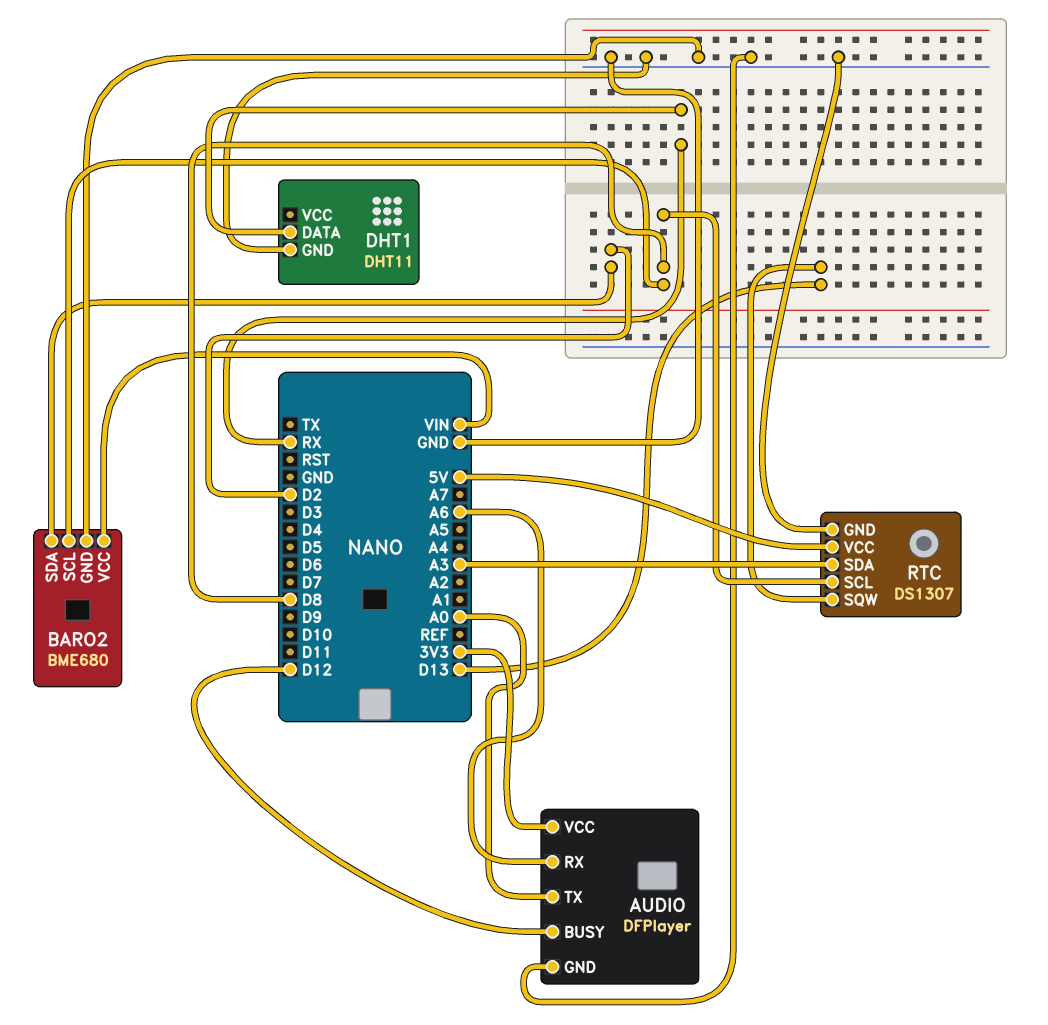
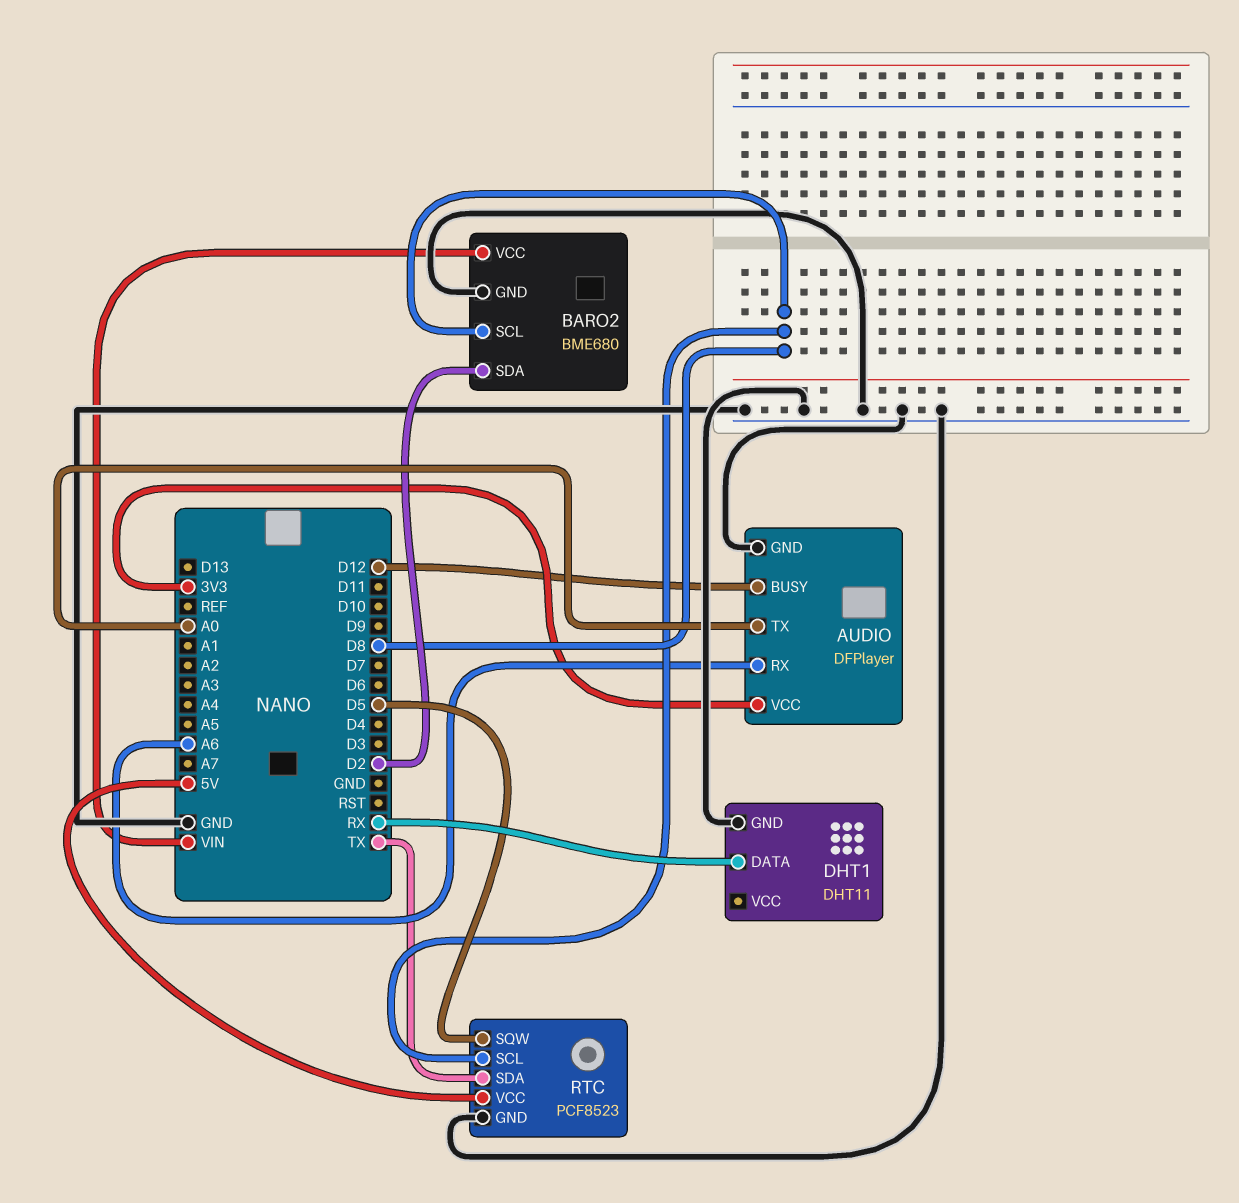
RTC: DS1307 -> PCF8523
RTC pin SDA: A3 -> TX
RTC pin SQW: D13 -> D5

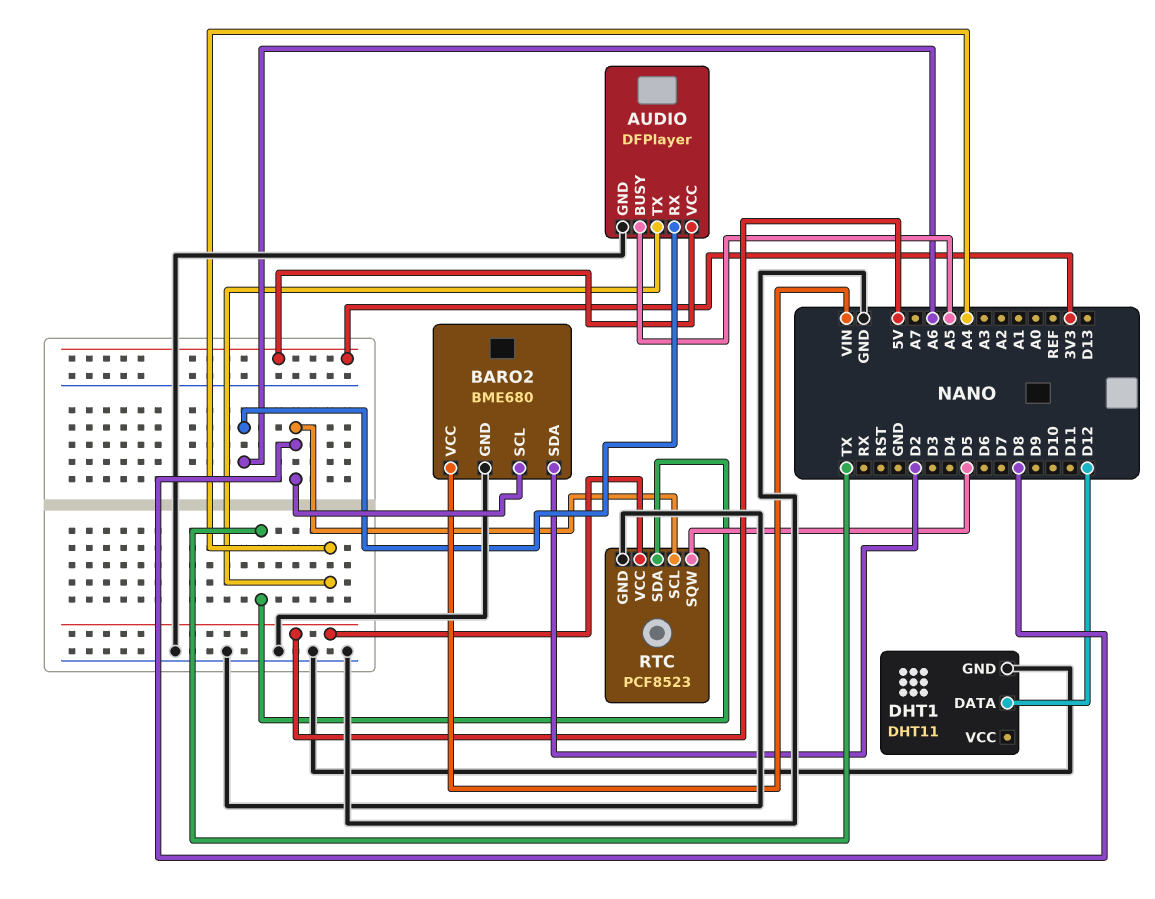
AUDIO pin BUSY: D12 -> A5
AUDIO pin TX: A0 -> A4
DHT1 pin DATA: RX -> D12

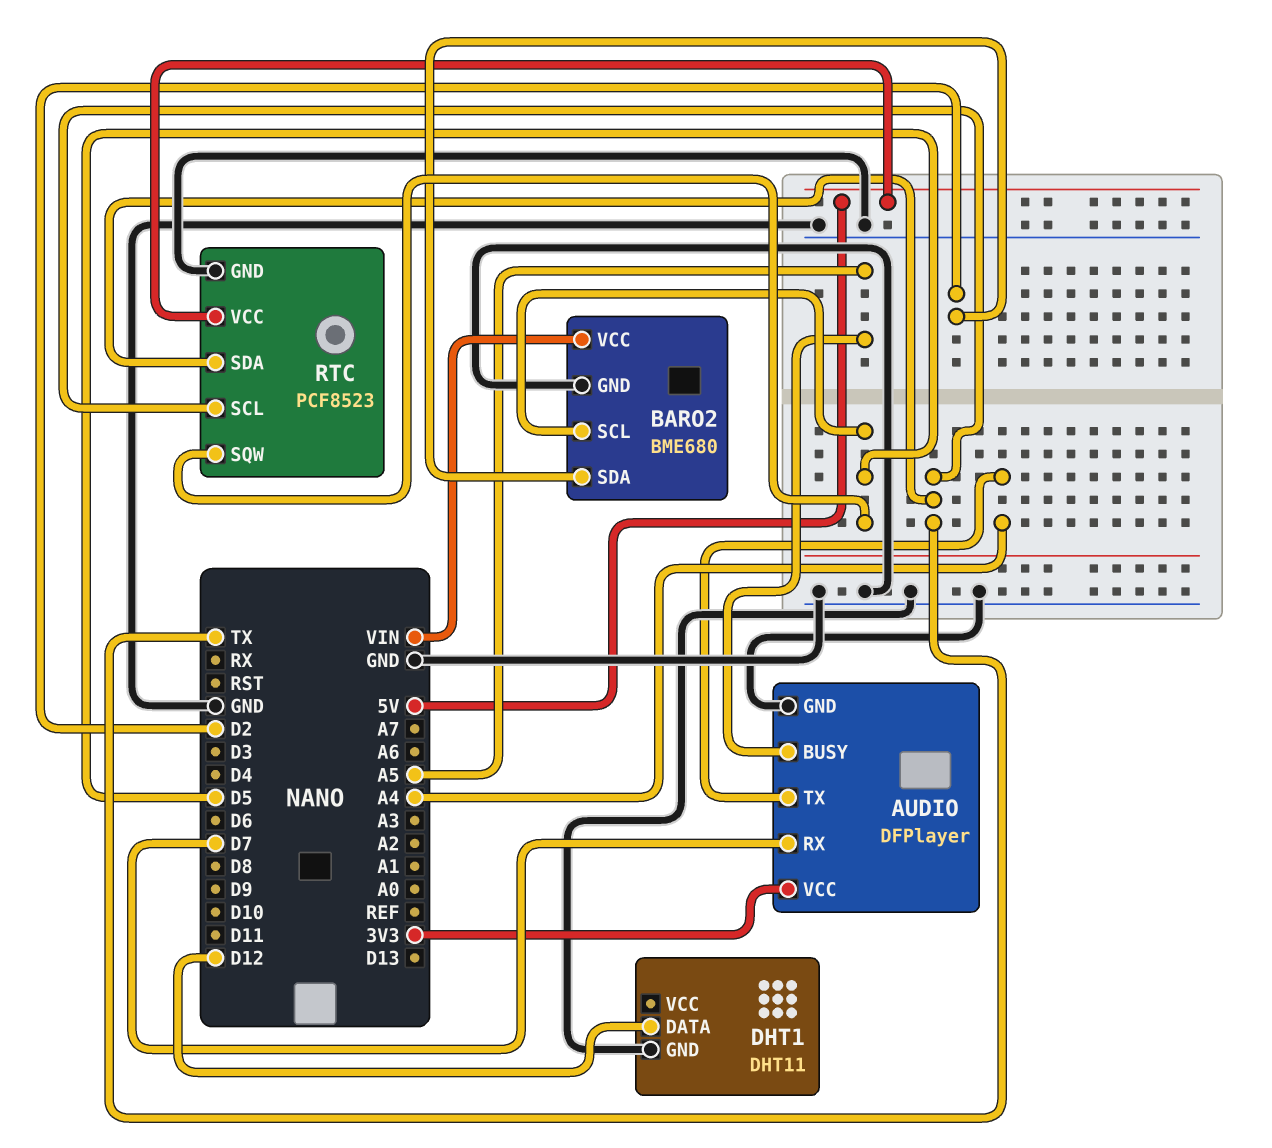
AUDIO pin RX: A6 -> D7
BARO2 pin SCL: D8 -> D5
RTC pin SCL: D8 -> TX

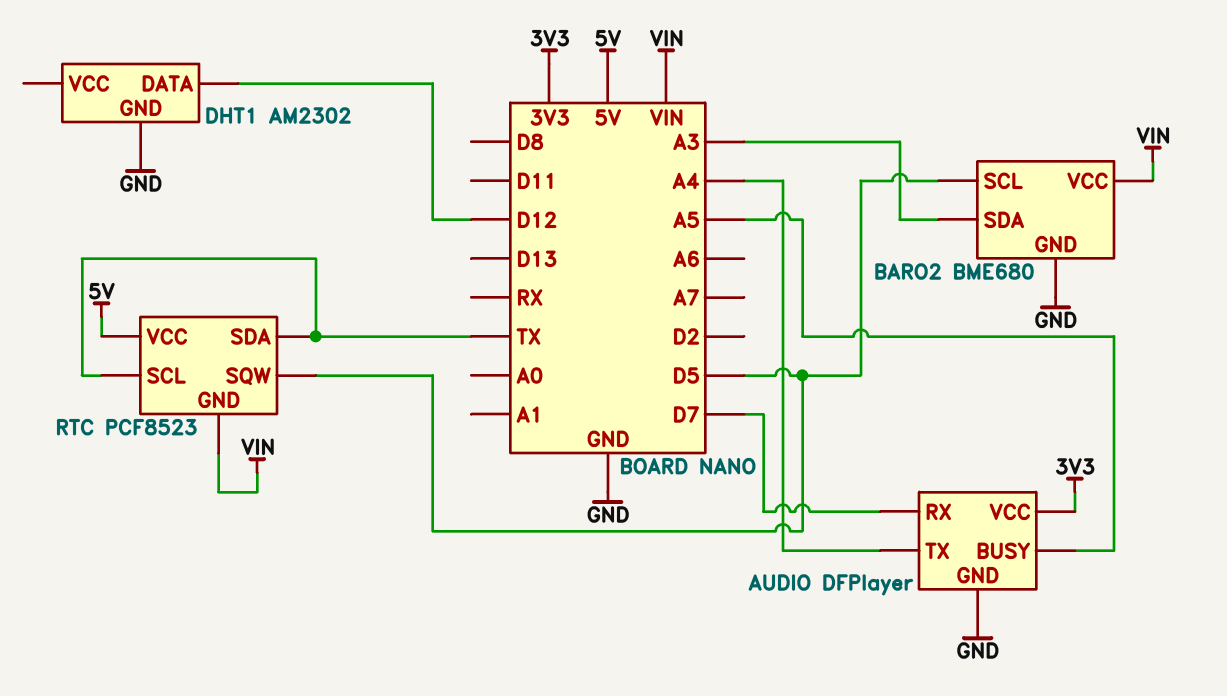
BARO2 pin SDA: D2 -> A3
DHT1: DHT11 -> AM2302
RTC pin GND: GND -> VIN

